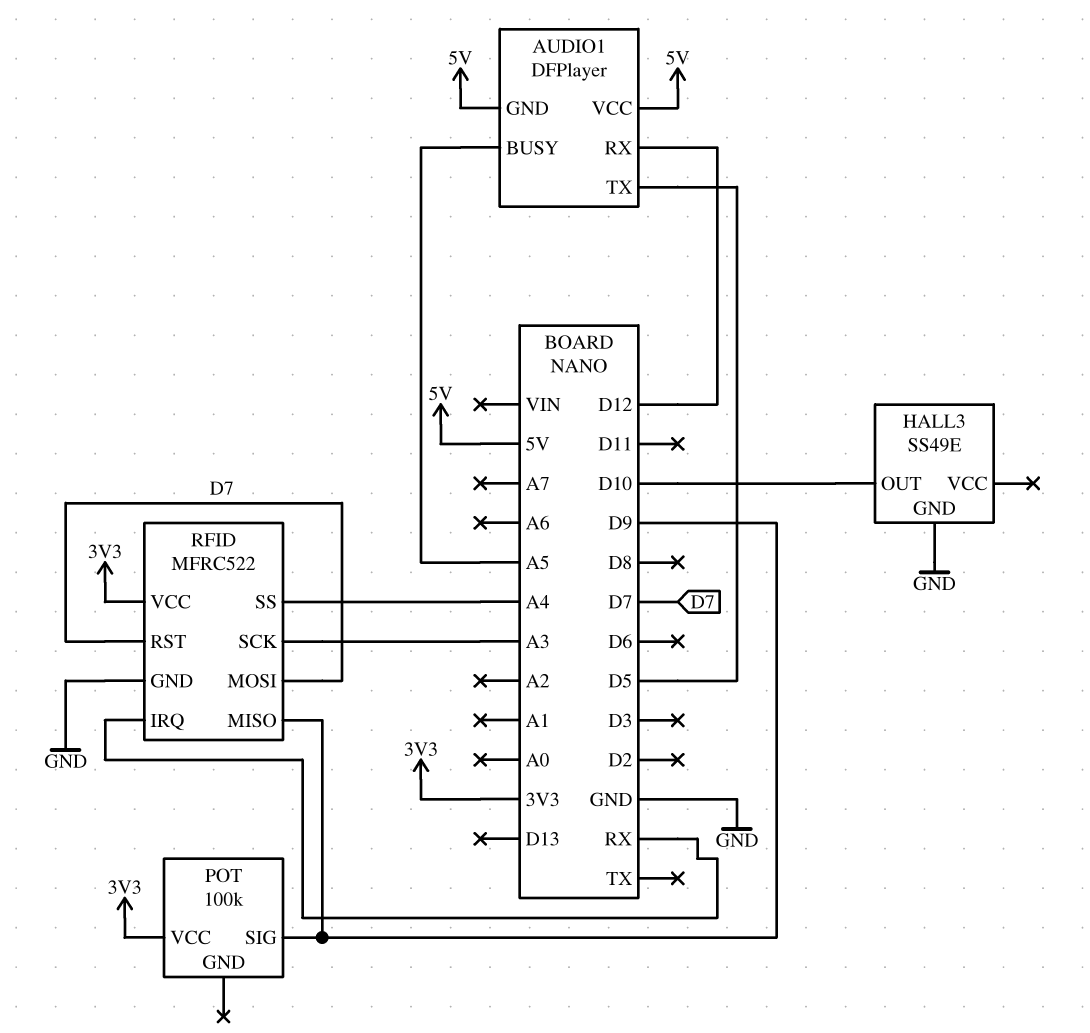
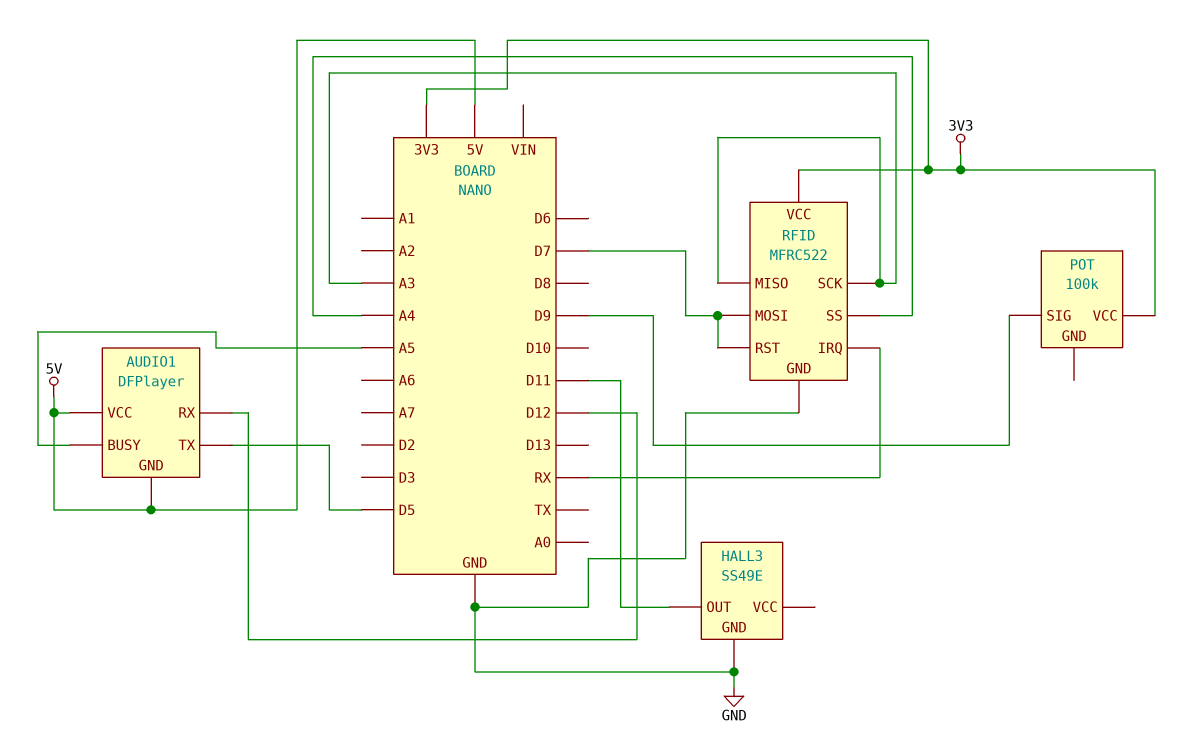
HALL3 pin OUT: D10 -> D11
RFID pin MISO: D9 -> A3

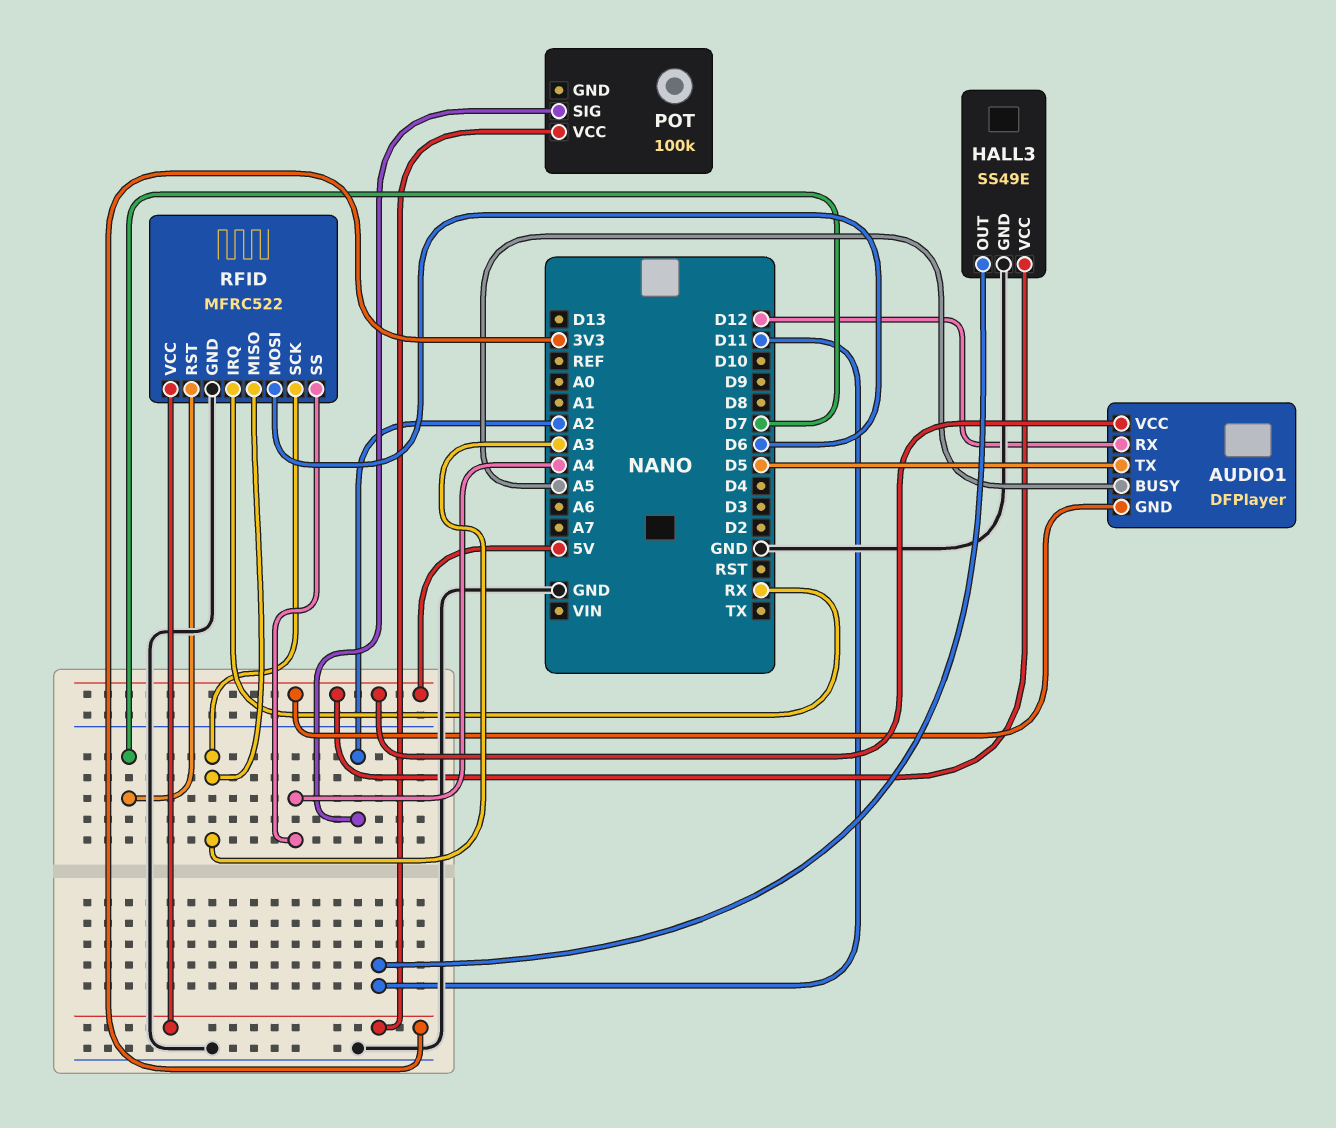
HALL3 pin VCC: none -> 5V
POT pin SIG: D9 -> A2
RFID pin MOSI: D7 -> D6

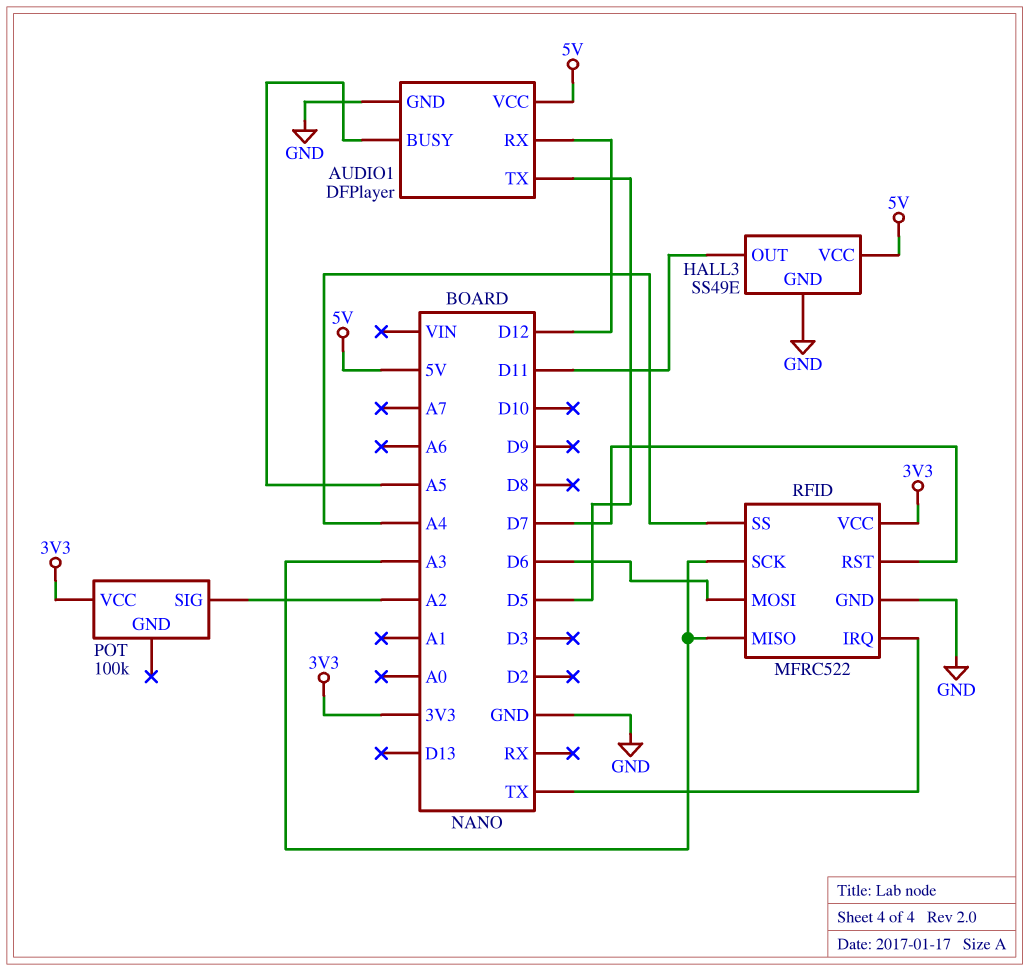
AUDIO1 pin GND: 5V -> GND
RFID pin IRQ: RX -> TX

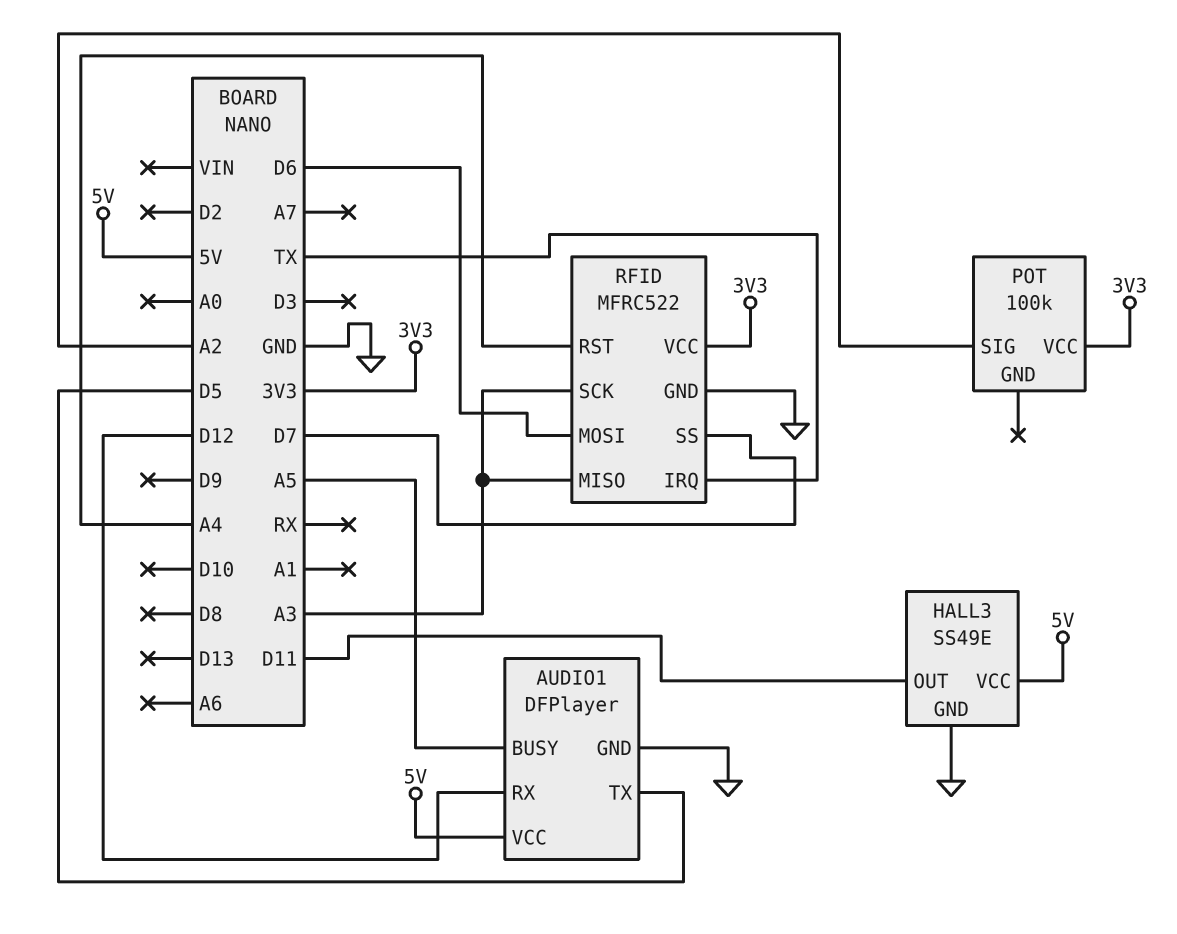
RFID pin RST: D7 -> A4
RFID pin SS: A4 -> D7

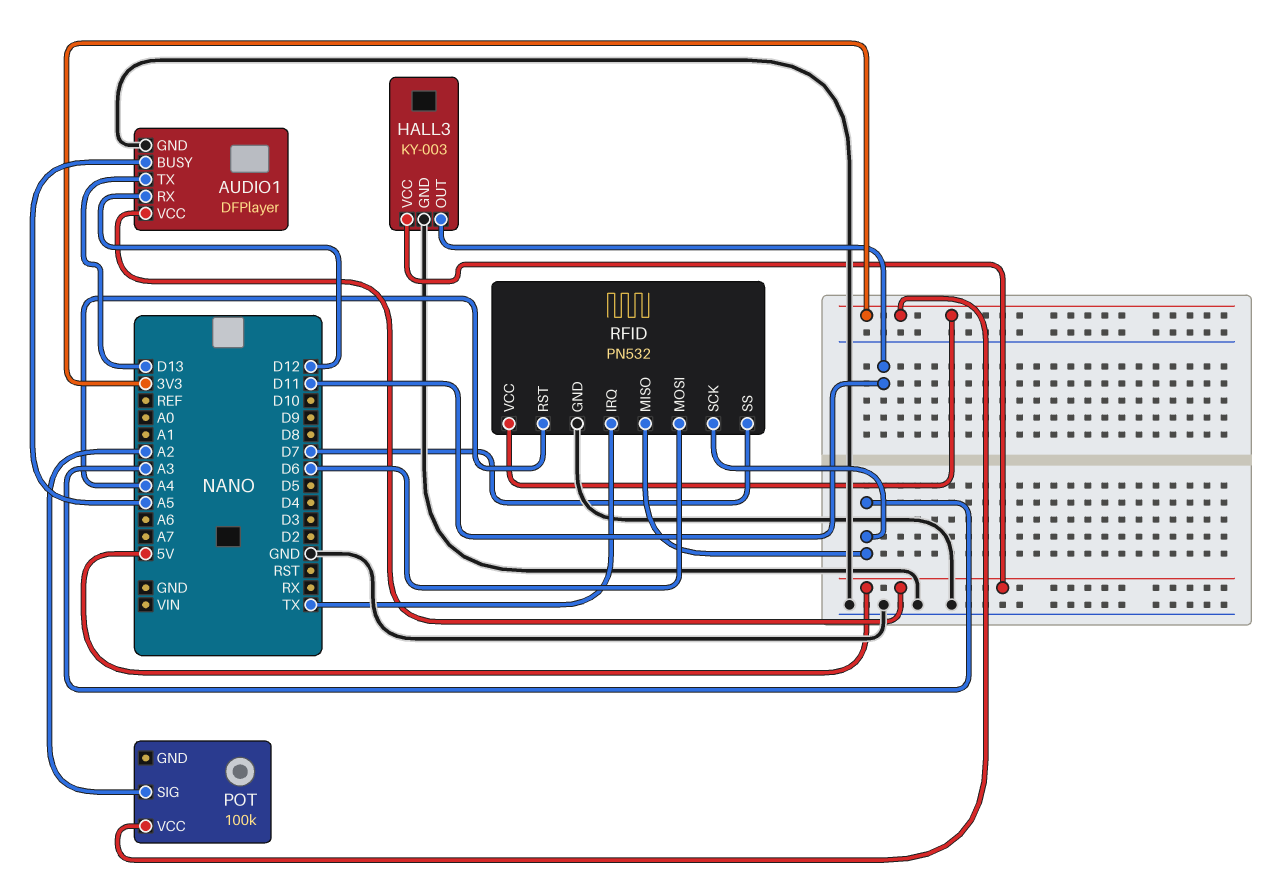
AUDIO1 pin TX: D5 -> D13
HALL3: SS49E -> KY-003
RFID: MFRC522 -> PN532

